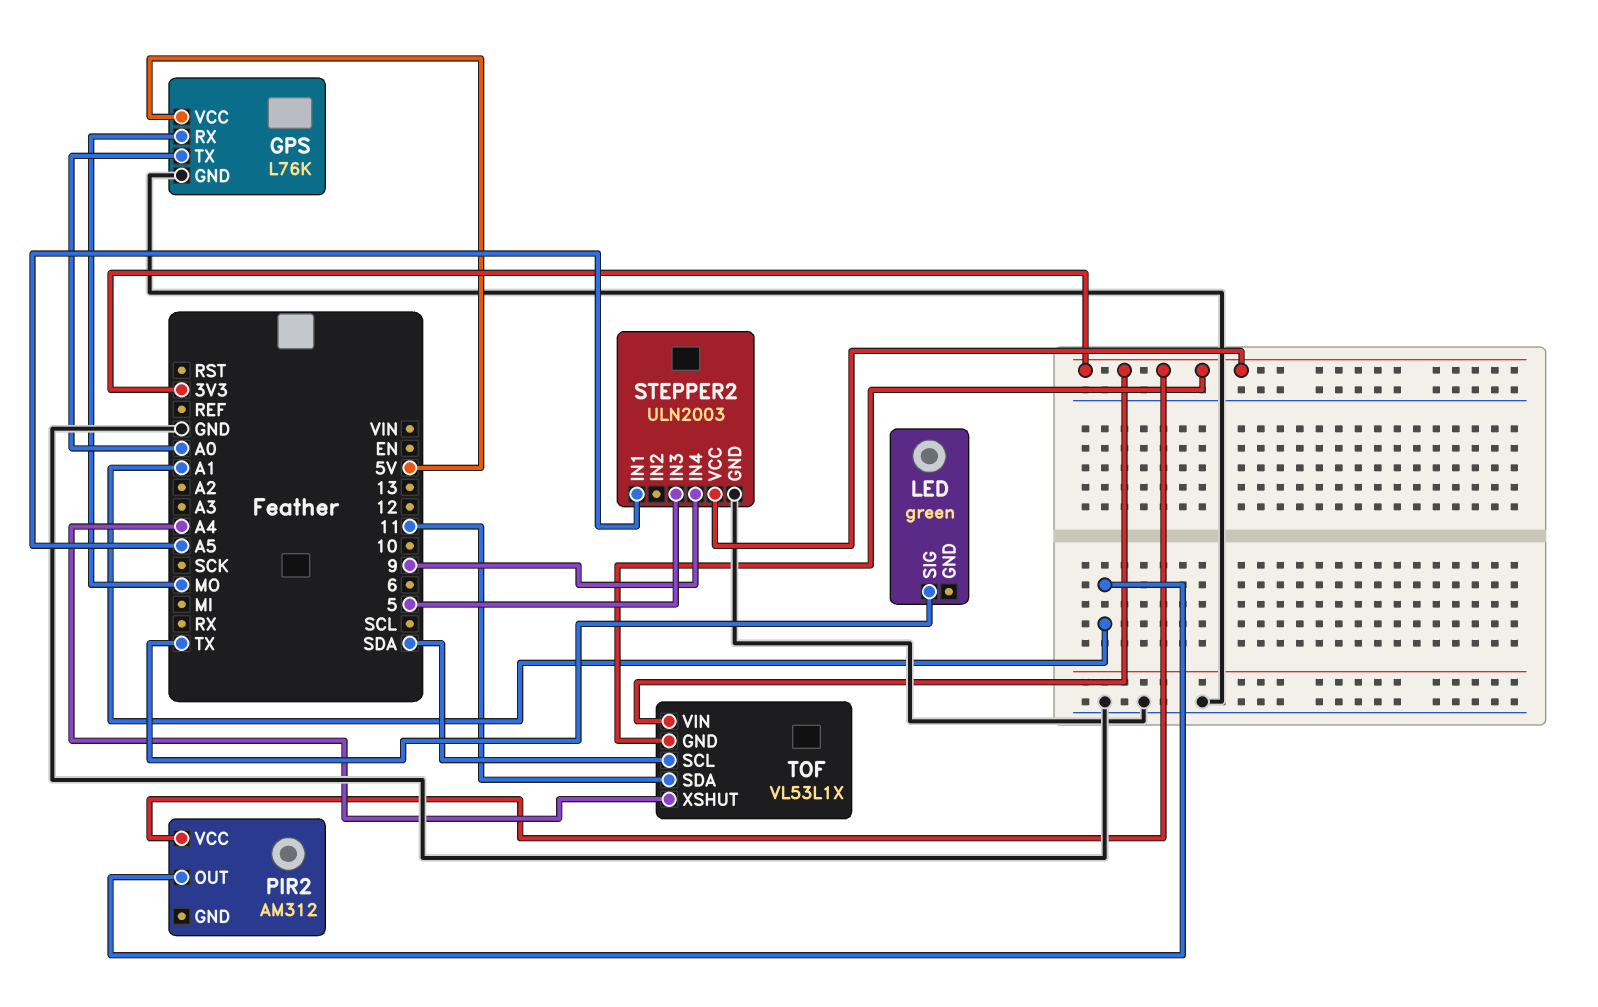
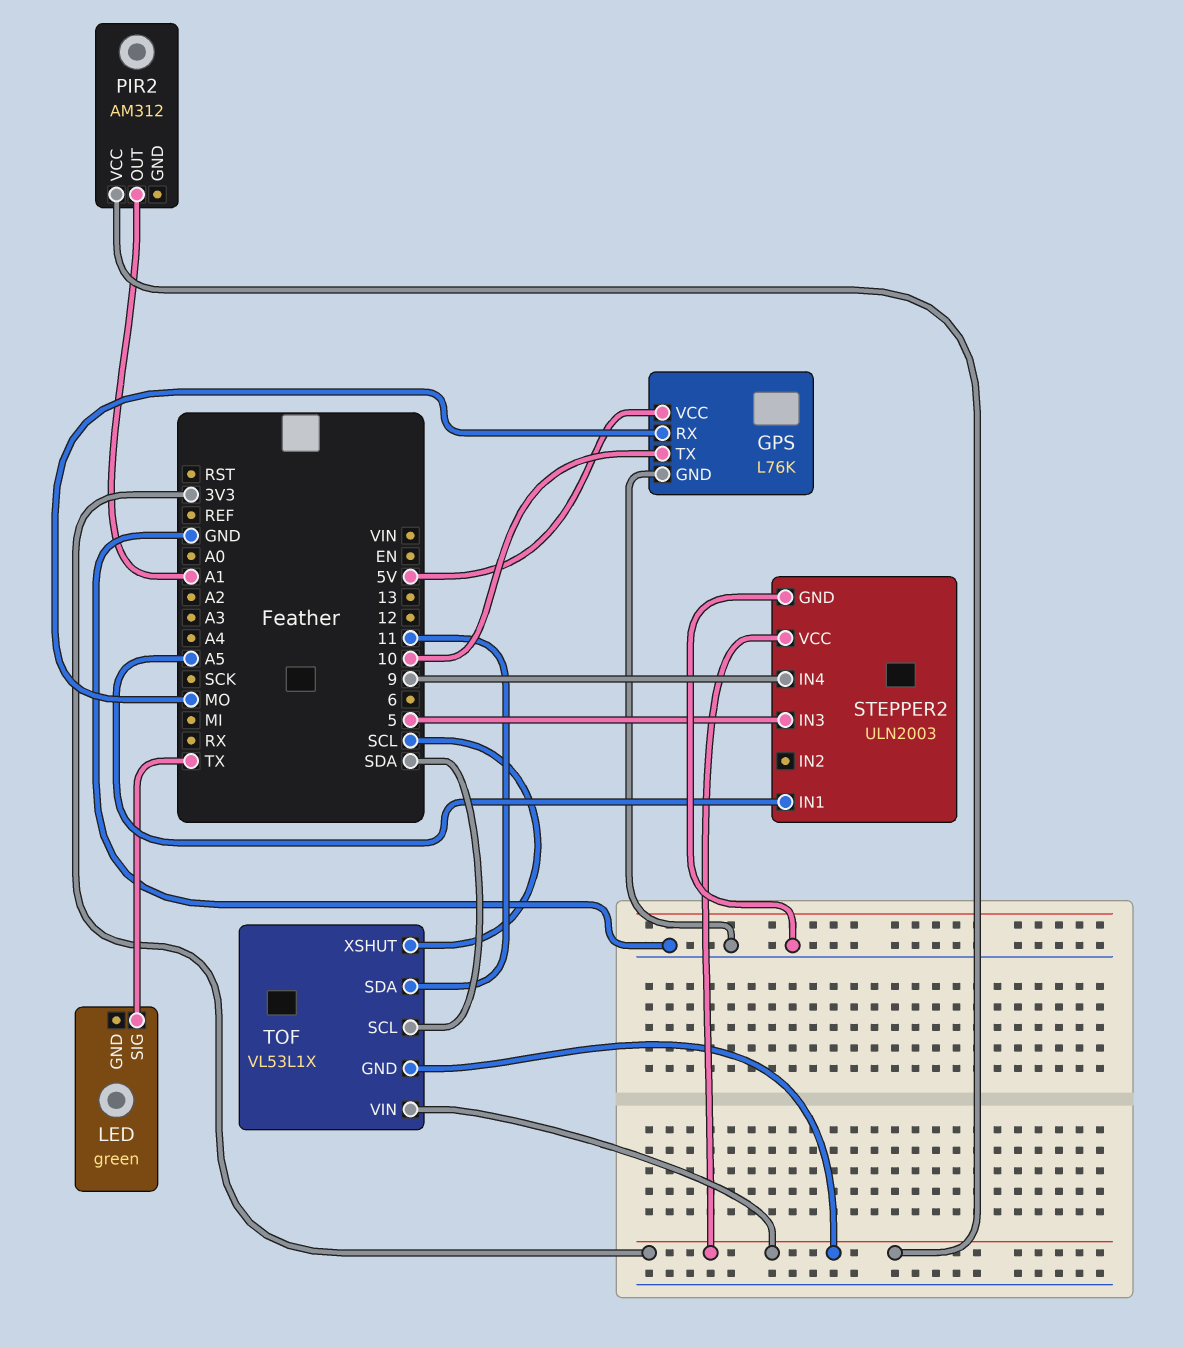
GPS pin TX: A0 -> 10
TOF pin XSHUT: A4 -> SCL

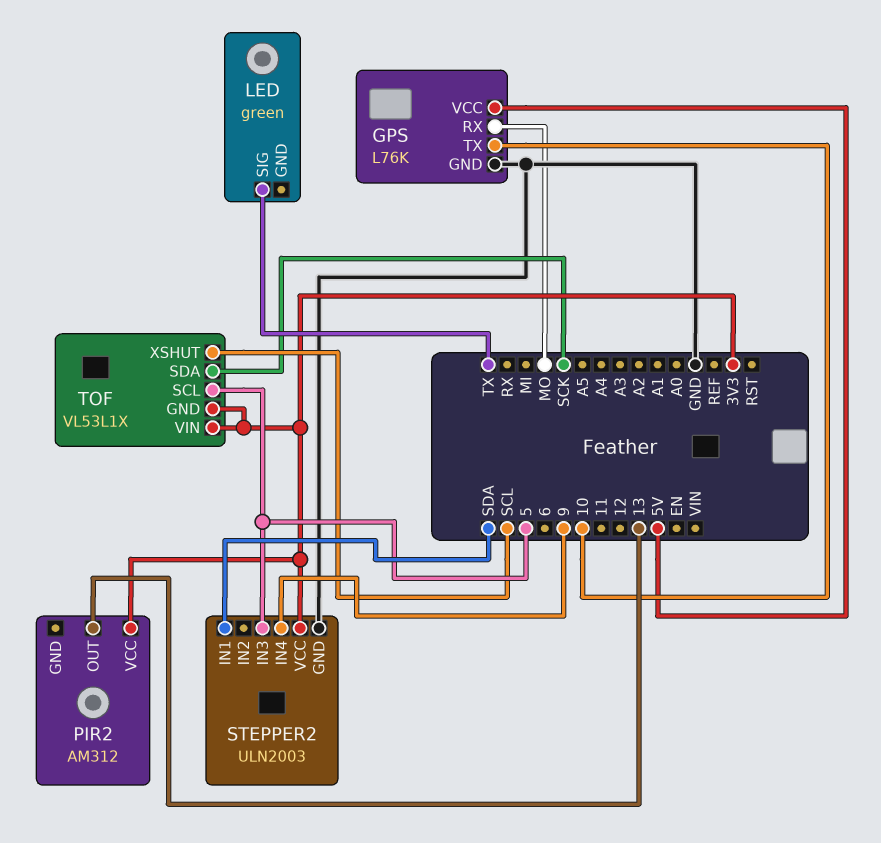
PIR2 pin OUT: A1 -> 13
STEPPER2 pin IN1: A5 -> SDA
TOF pin SCL: SDA -> 5
TOF pin SDA: 11 -> SCK

